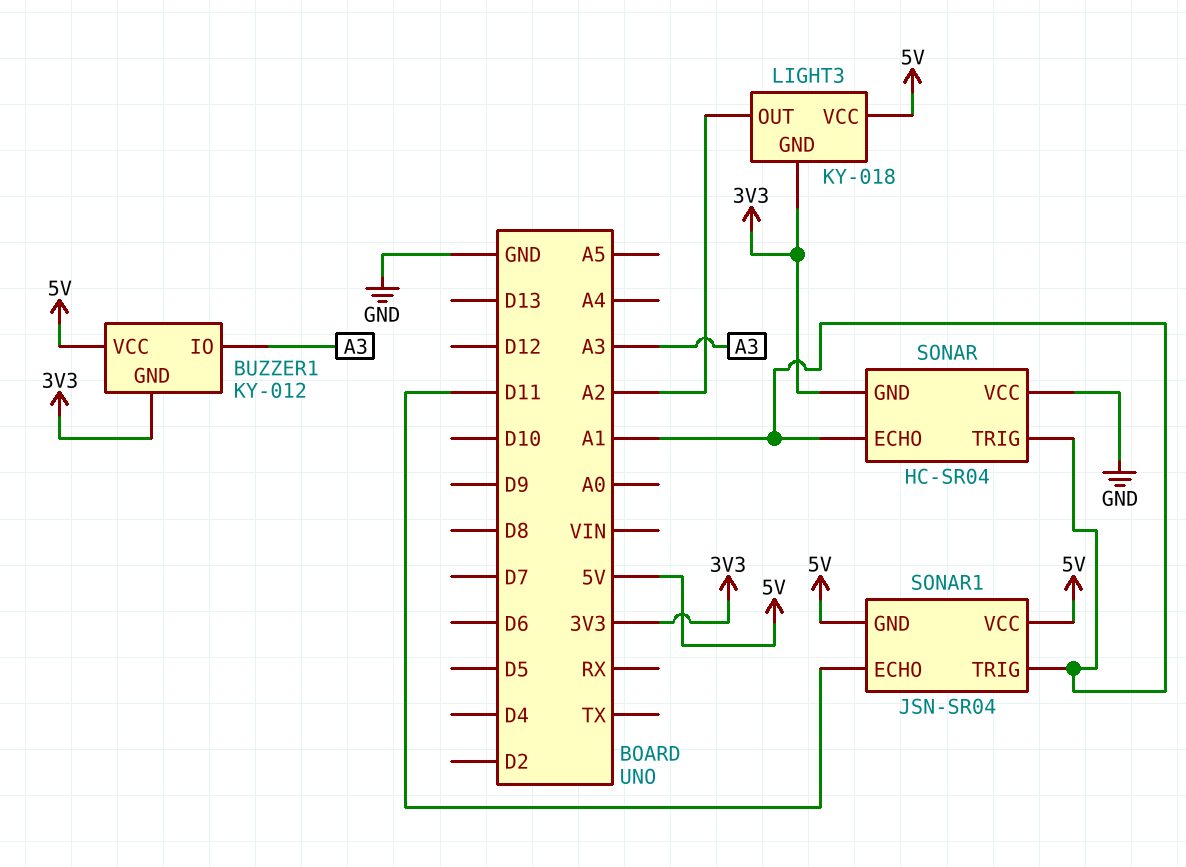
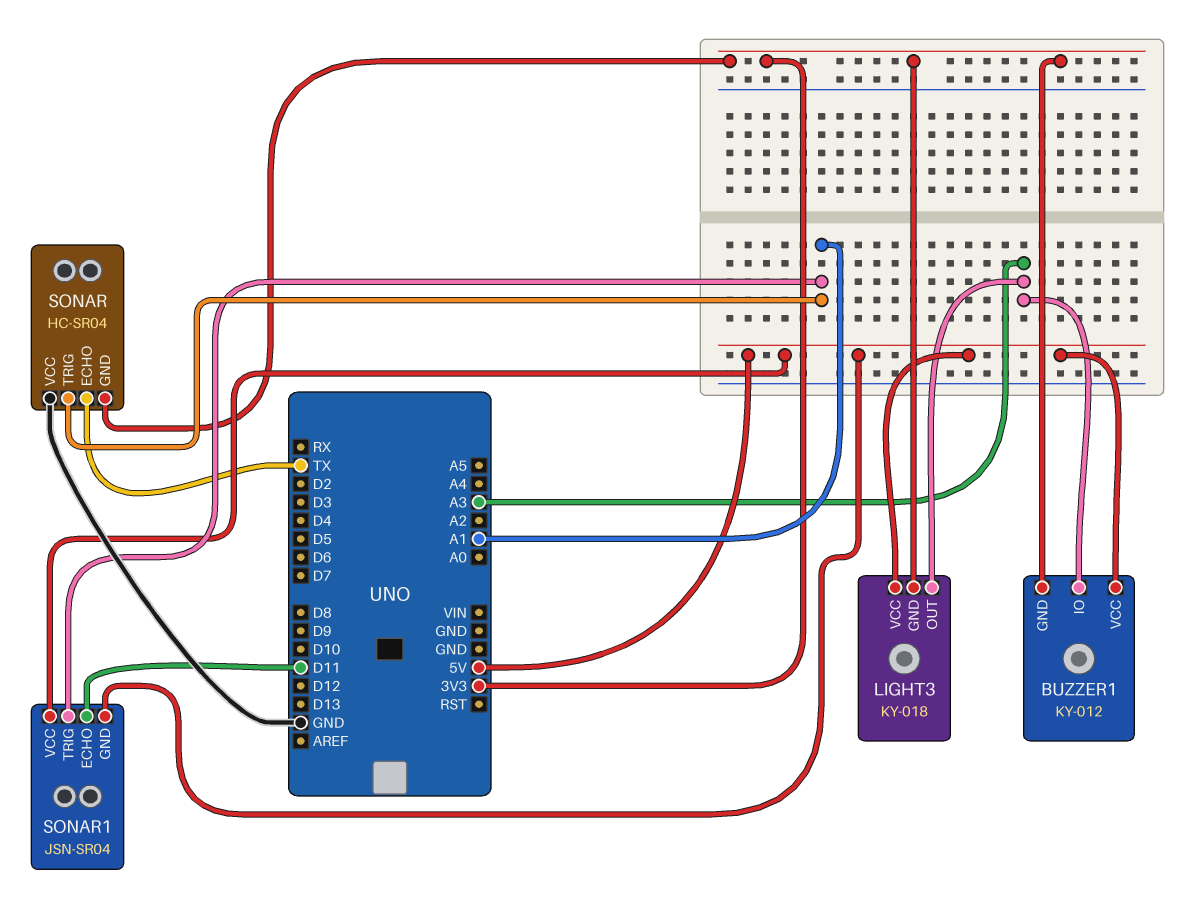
LIGHT3 pin OUT: A2 -> A3
SONAR pin ECHO: A1 -> TX

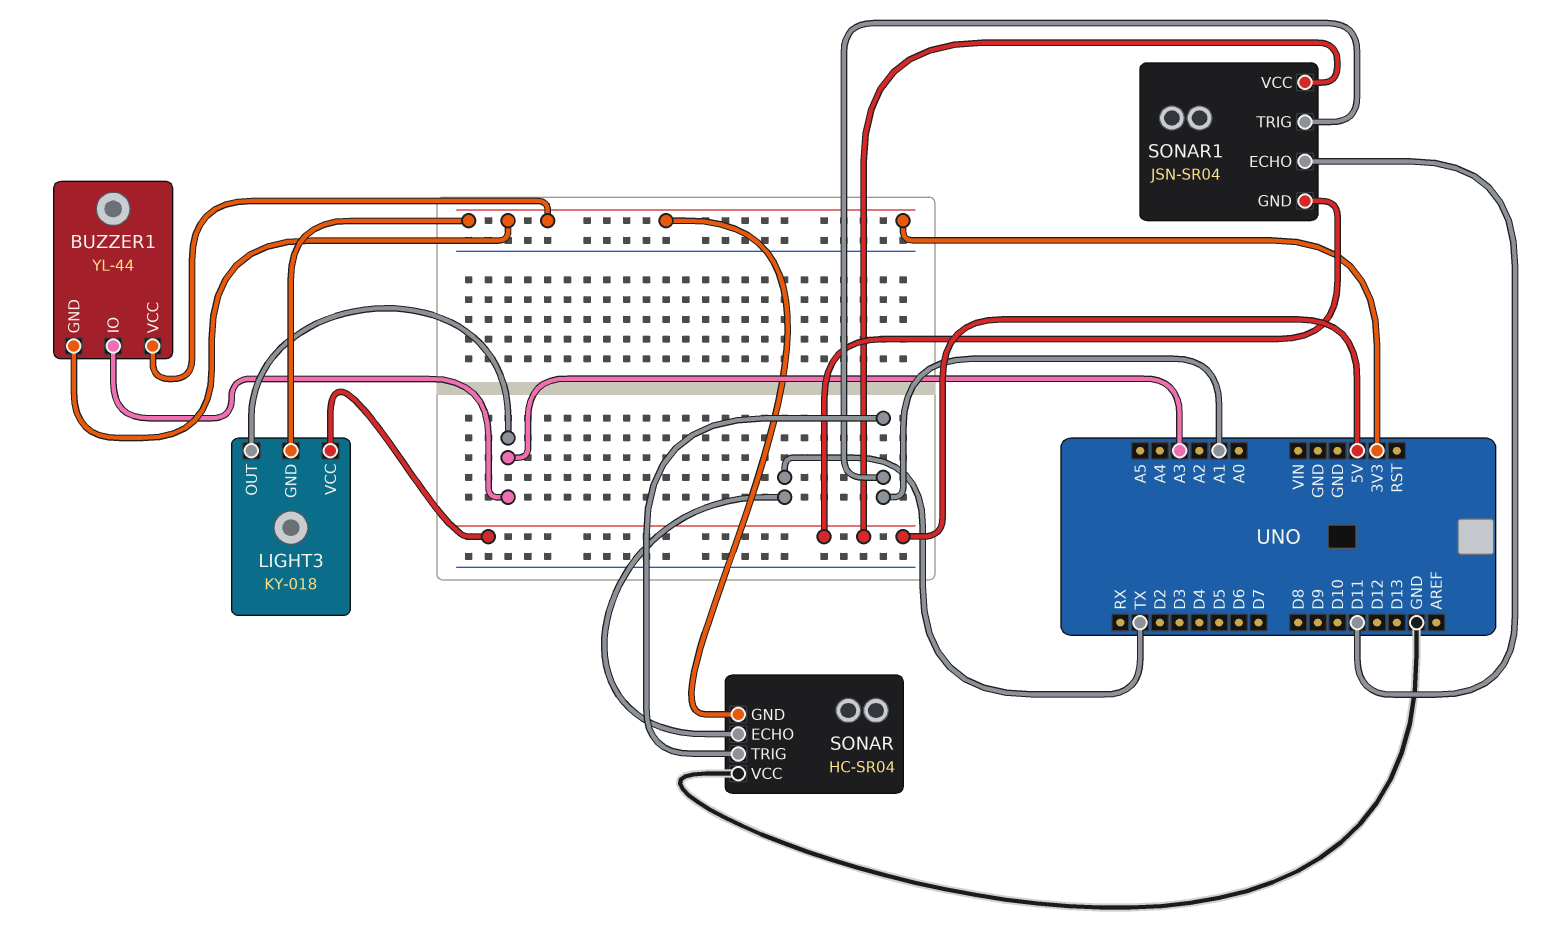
BUZZER1: KY-012 -> YL-44
BUZZER1 pin VCC: 5V -> 3V3

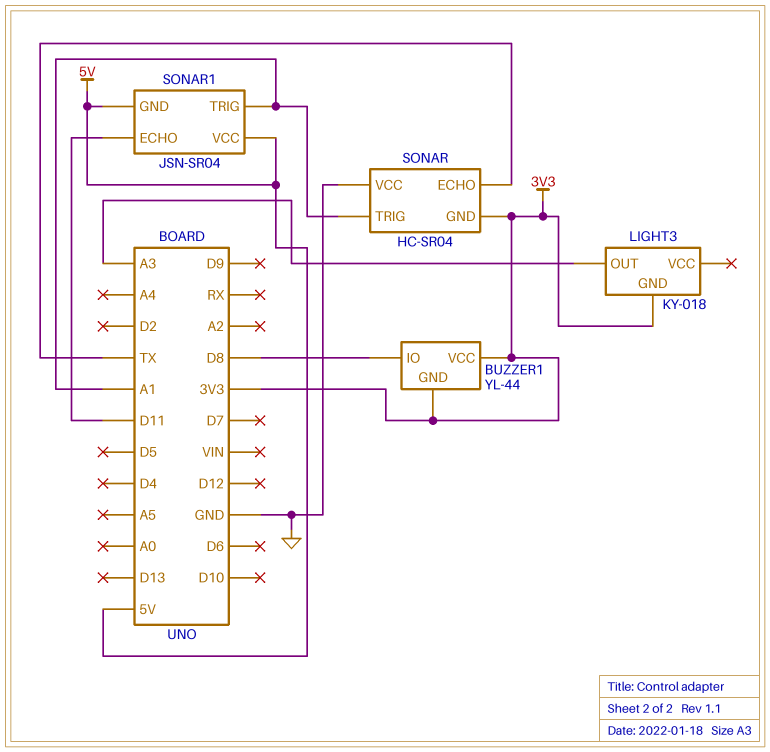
BUZZER1 pin IO: A3 -> D8
LIGHT3 pin VCC: 5V -> none

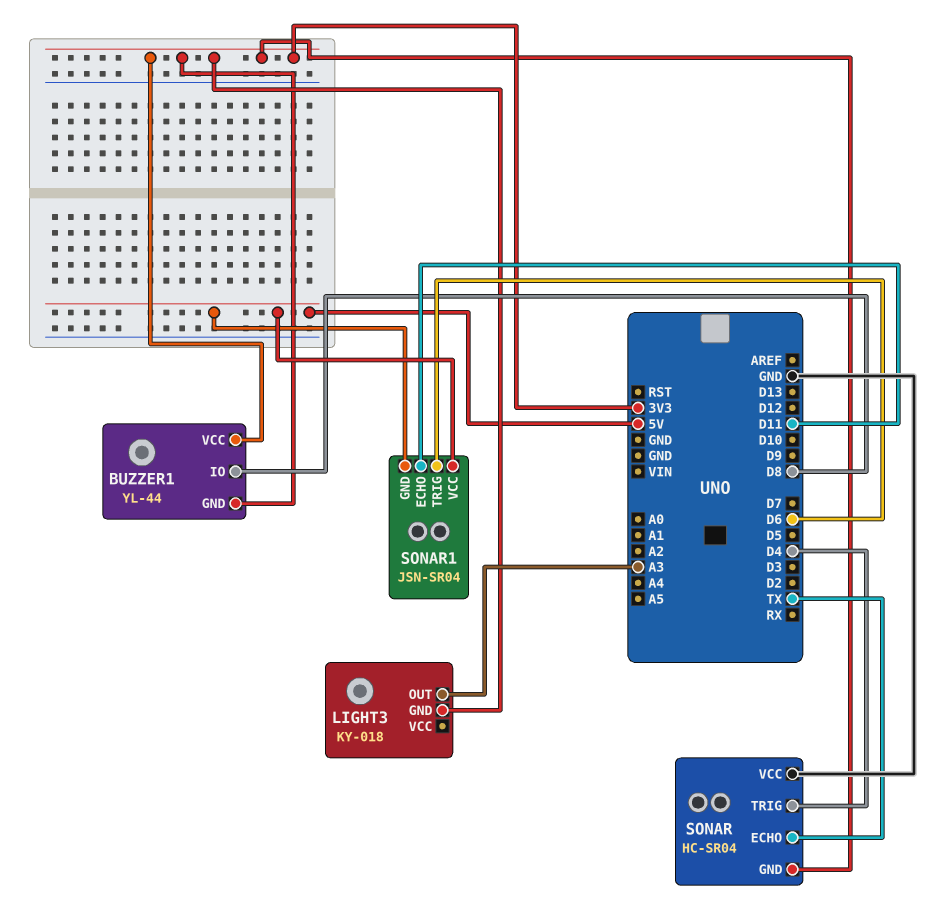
SONAR pin TRIG: A1 -> D4
SONAR1 pin TRIG: A1 -> D6

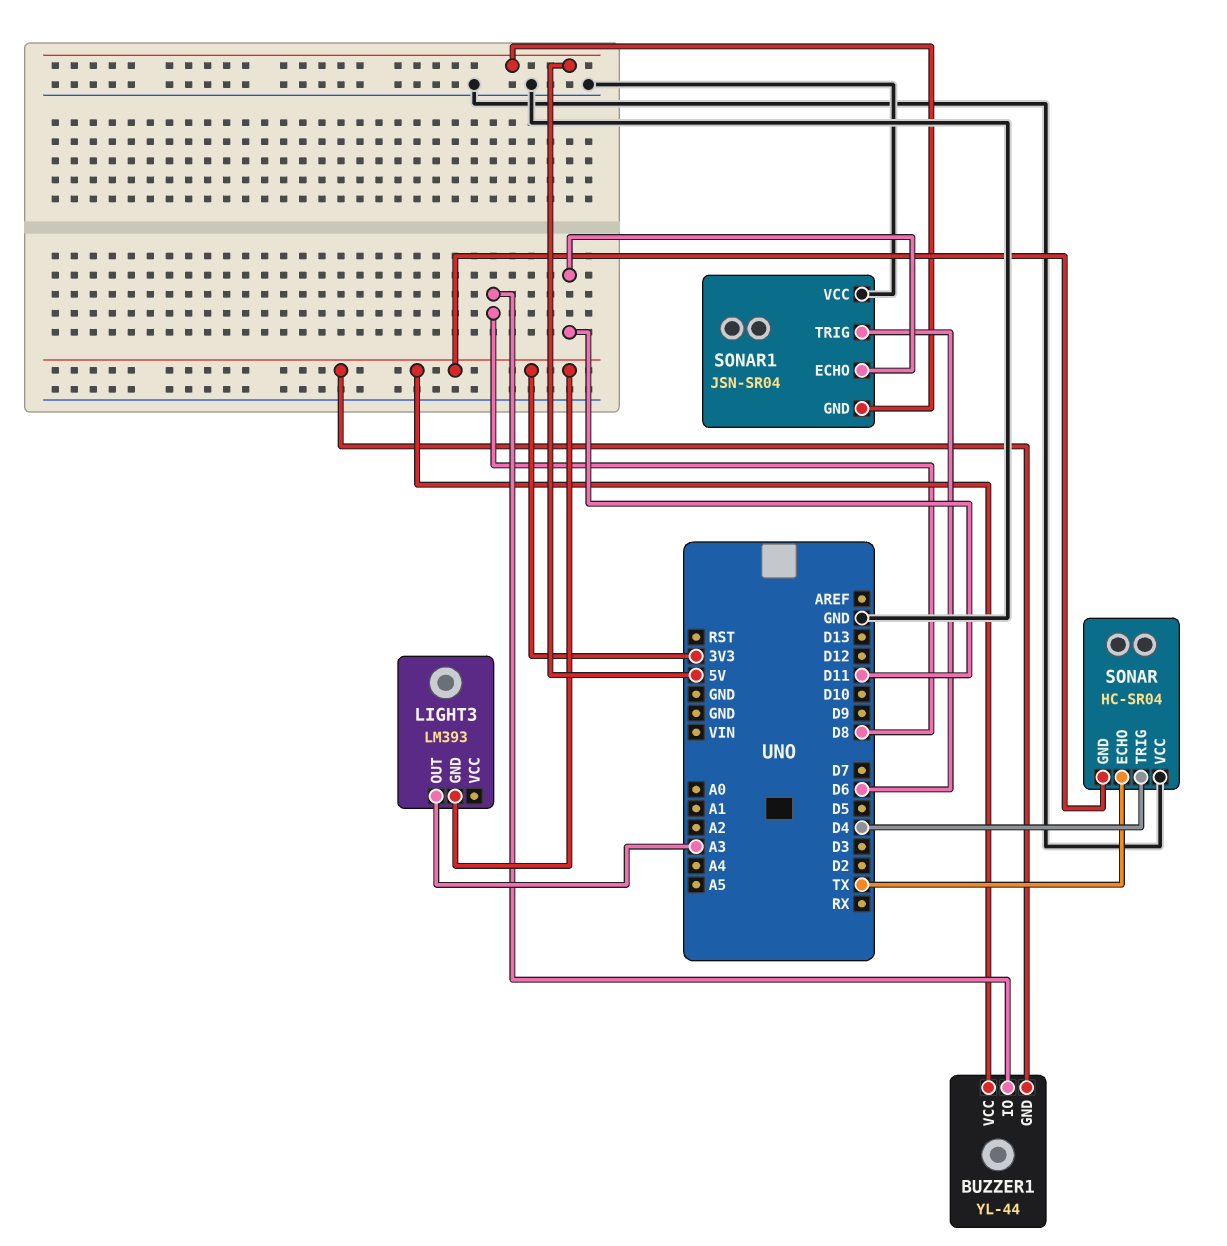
LIGHT3: KY-018 -> LM393
SONAR1 pin VCC: 5V -> GND

